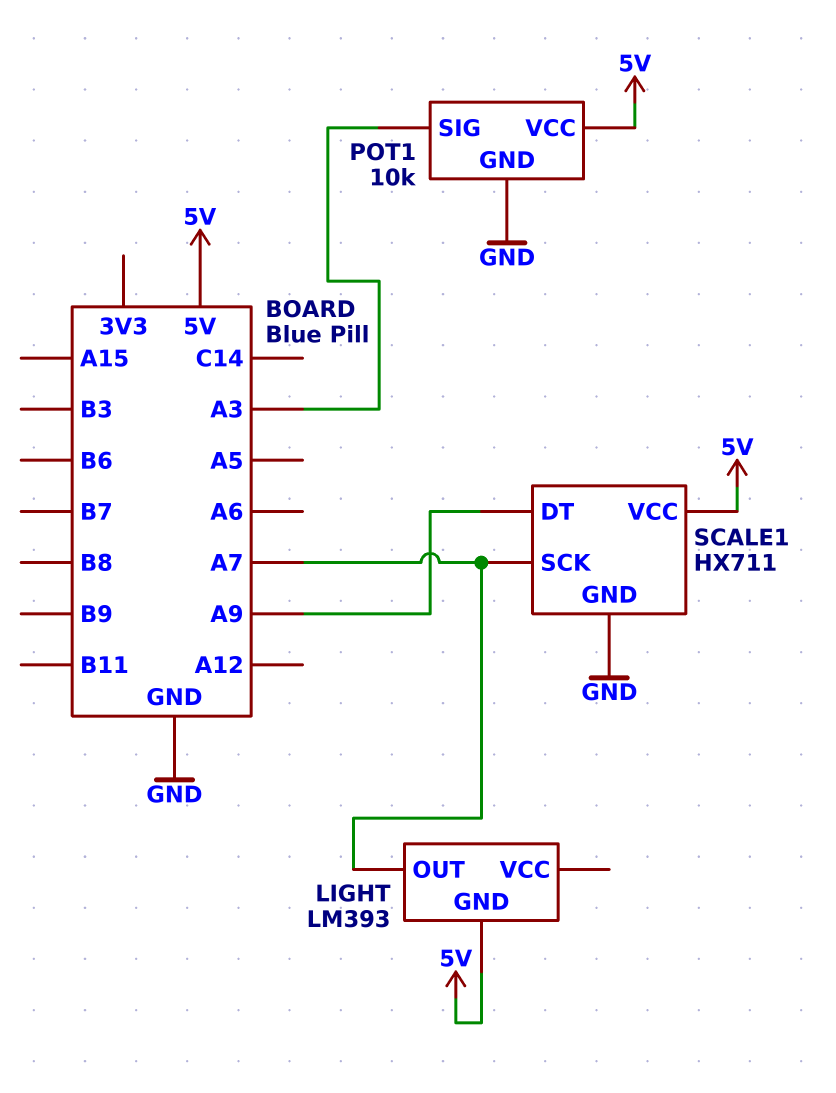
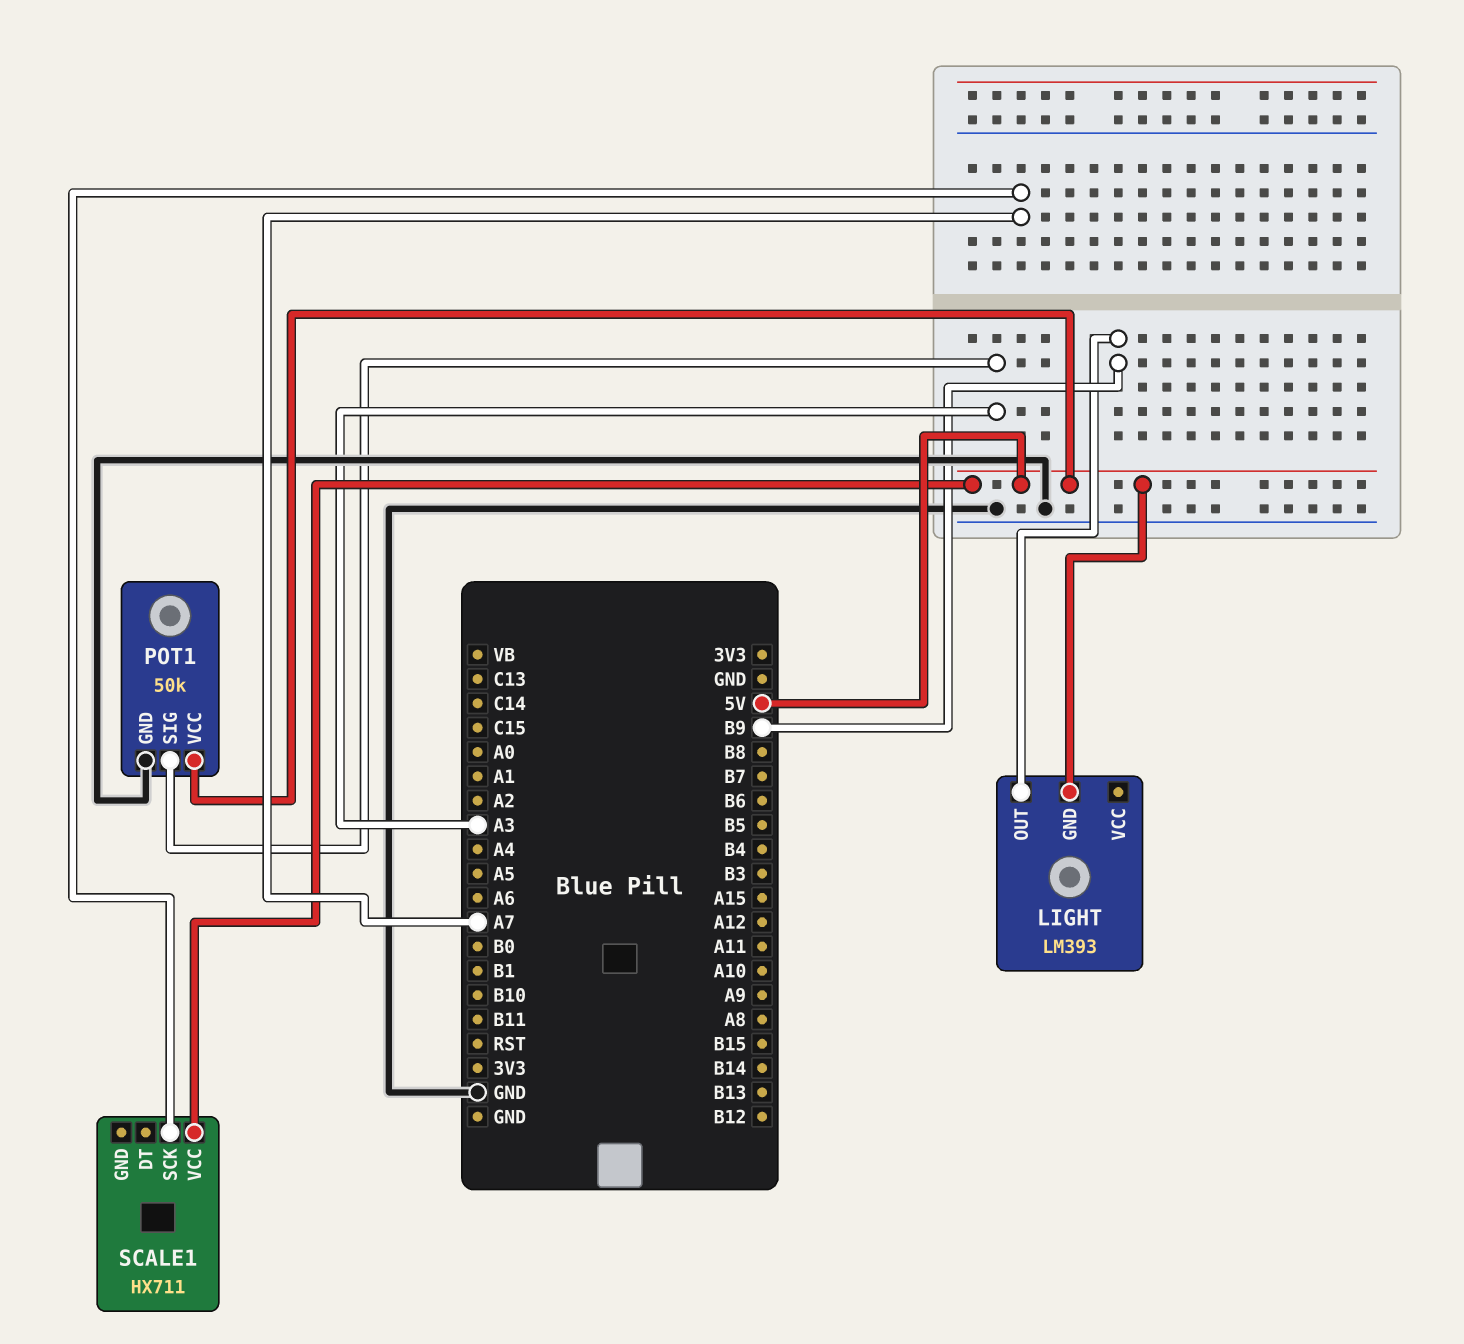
LIGHT pin OUT: A7 -> B9
POT1: 10k -> 50k
SCALE1 pin DT: A9 -> none
SCALE1 pin GND: GND -> none

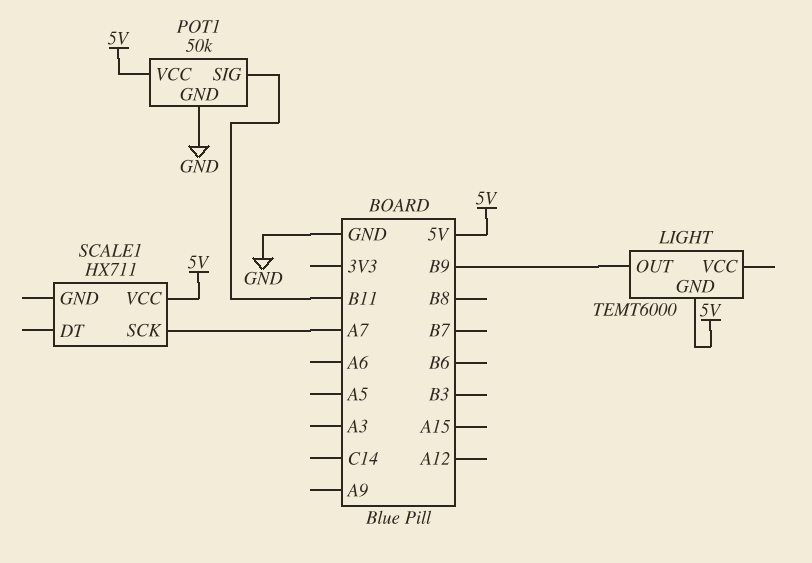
LIGHT: LM393 -> TEMT6000
POT1 pin SIG: A3 -> B11

